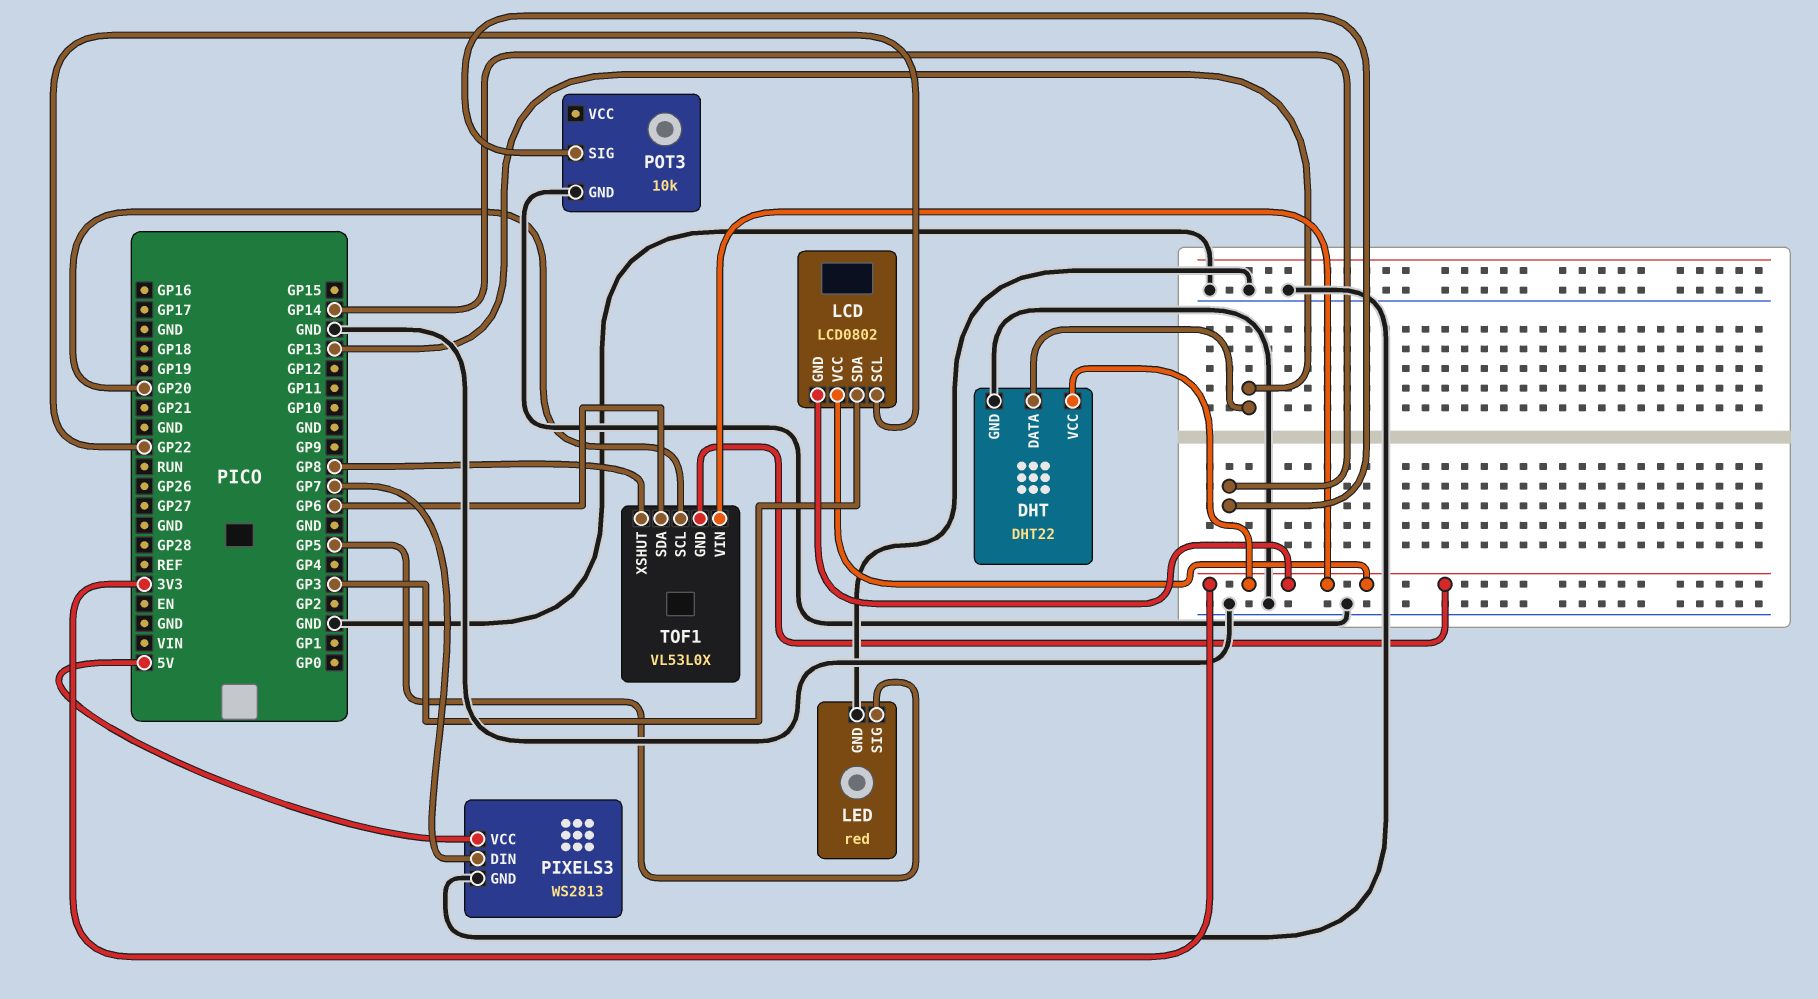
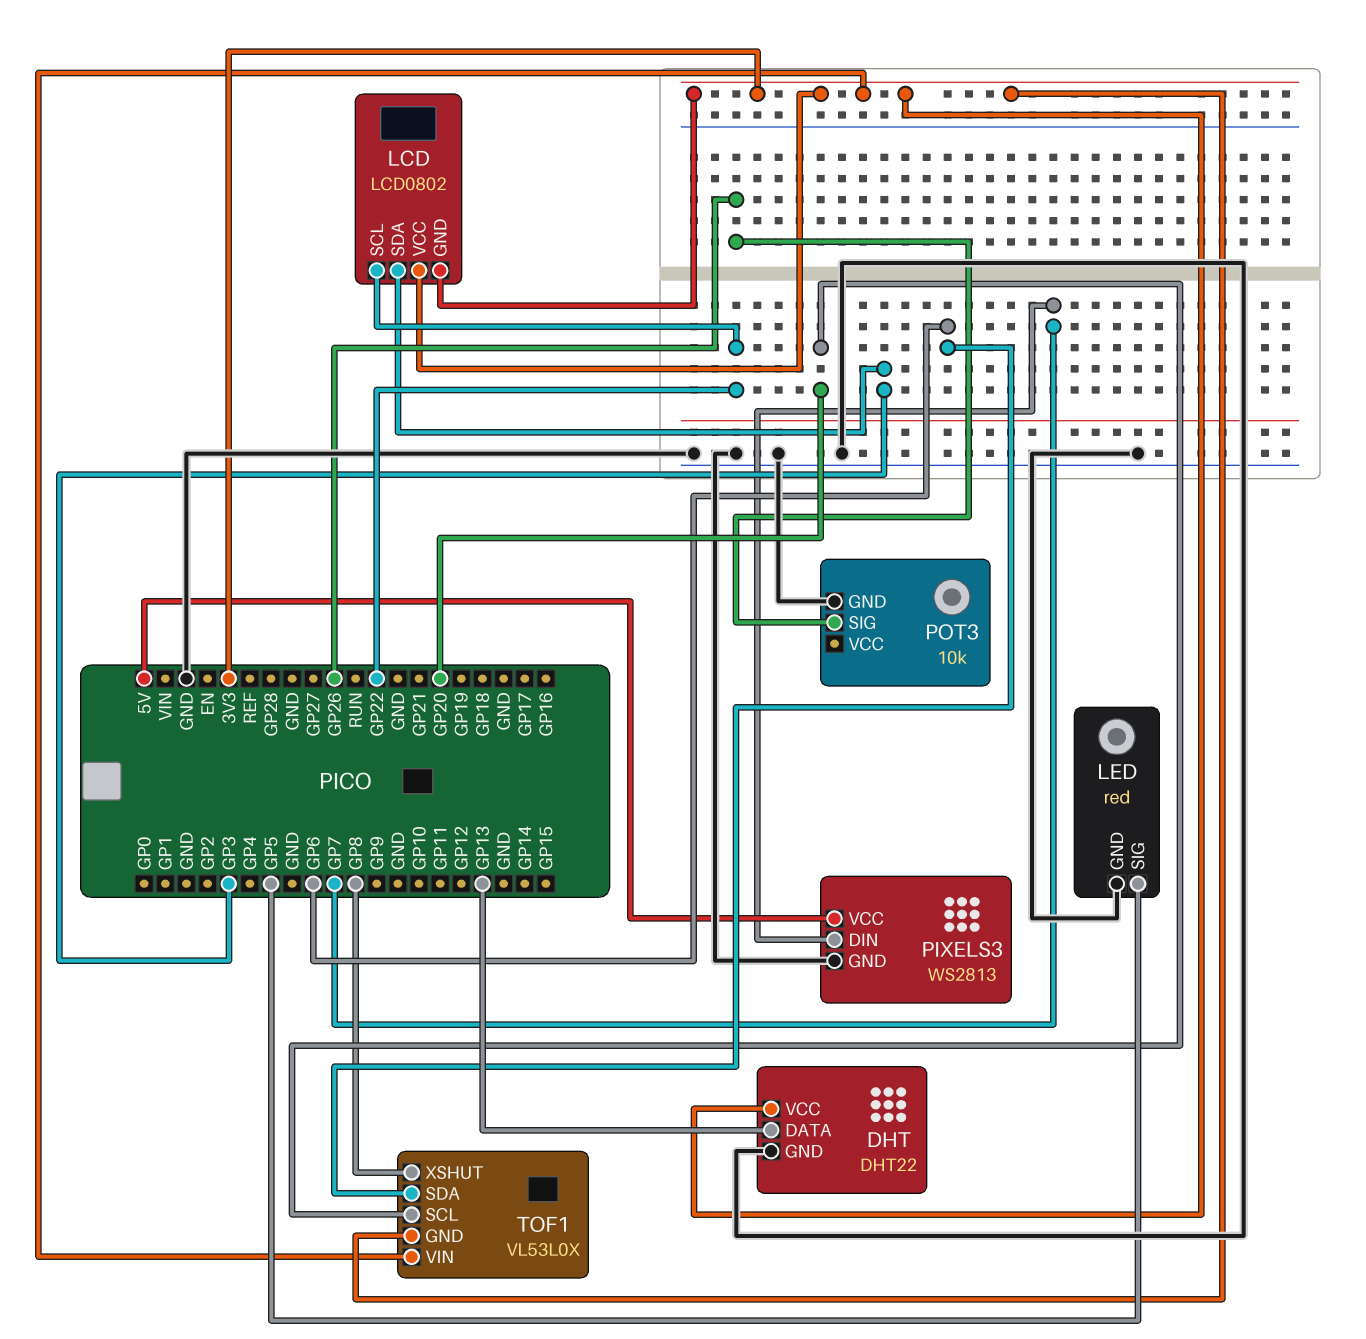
POT3 pin SIG: GP14 -> GP26

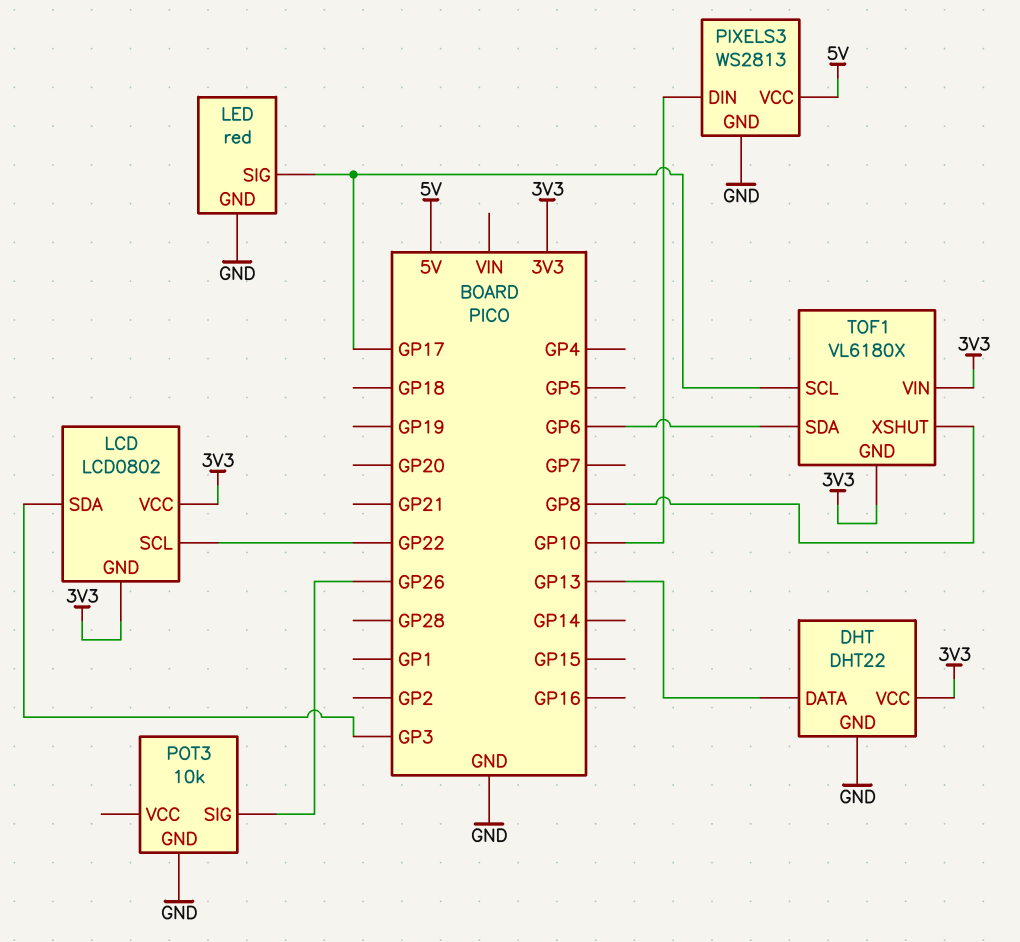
LED pin SIG: GP5 -> GP17
PIXELS3 pin DIN: GP7 -> GP10
TOF1: VL53L0X -> VL6180X
TOF1 pin SCL: GP20 -> GP17

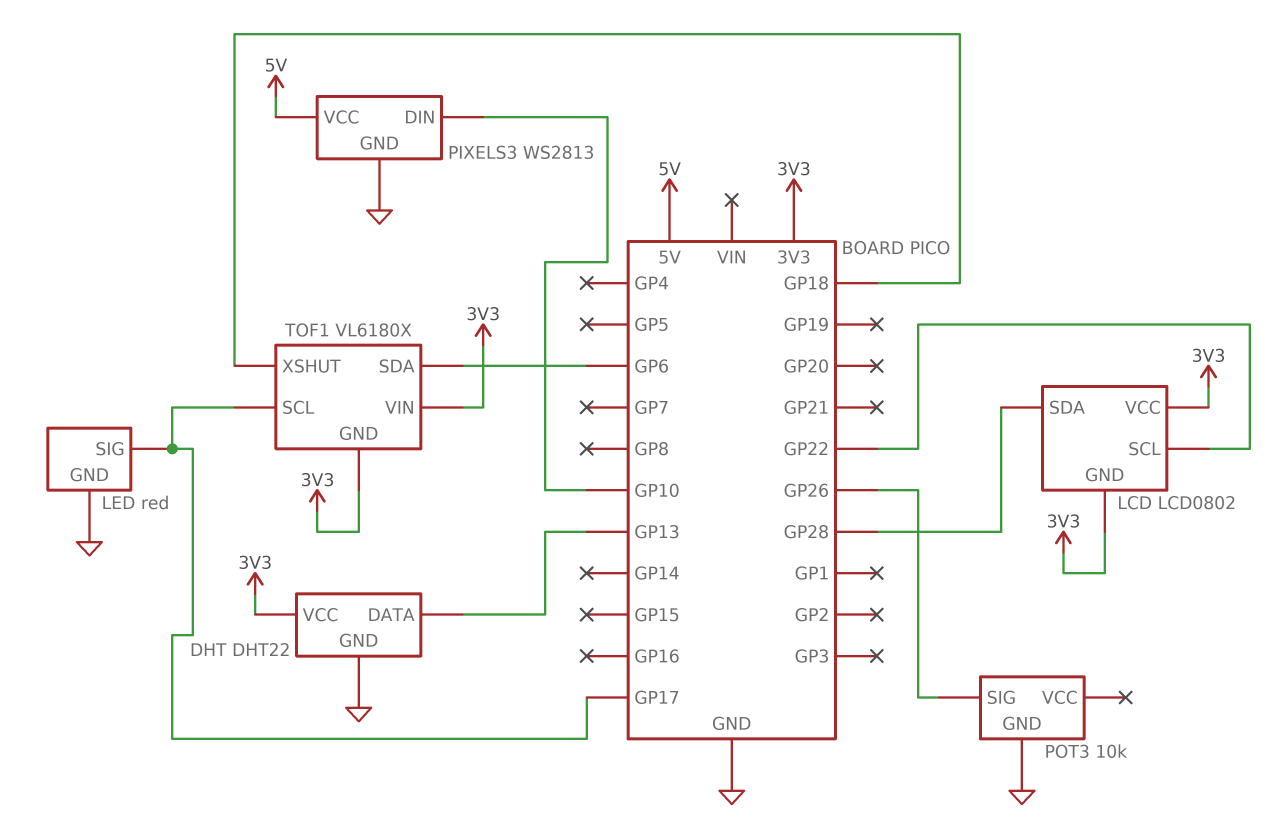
LCD pin SDA: GP3 -> GP28
TOF1 pin XSHUT: GP8 -> GP18

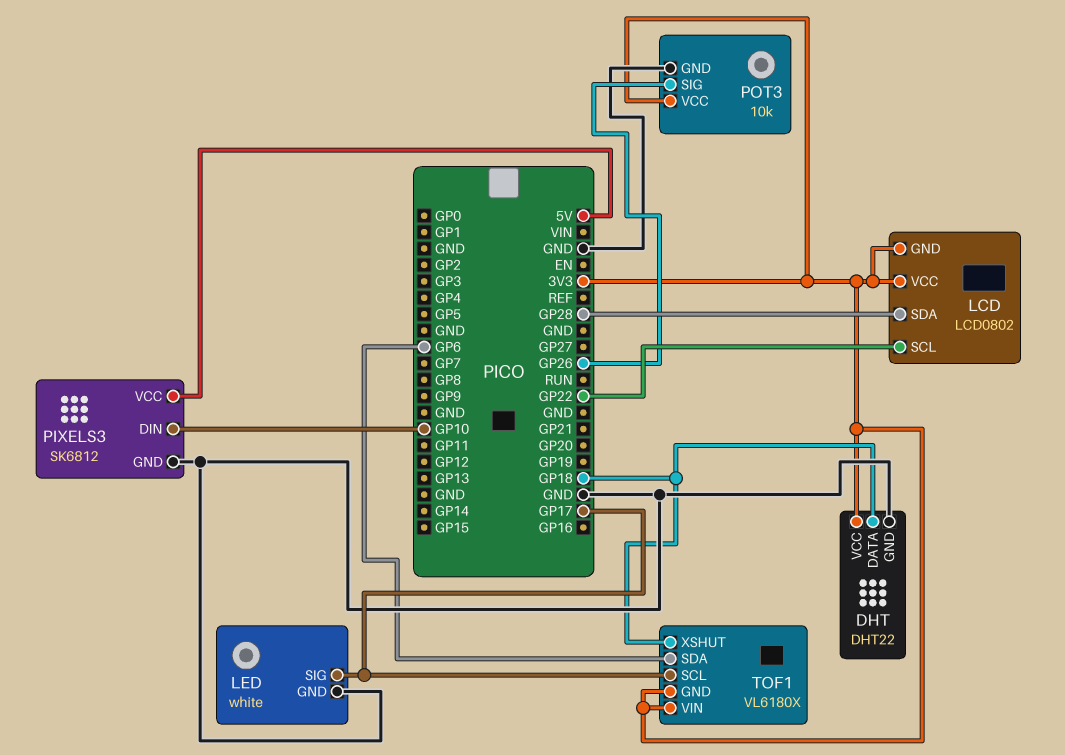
DHT pin DATA: GP13 -> GP18
LED: red -> white
PIXELS3: WS2813 -> SK6812
POT3 pin VCC: none -> 3V3

